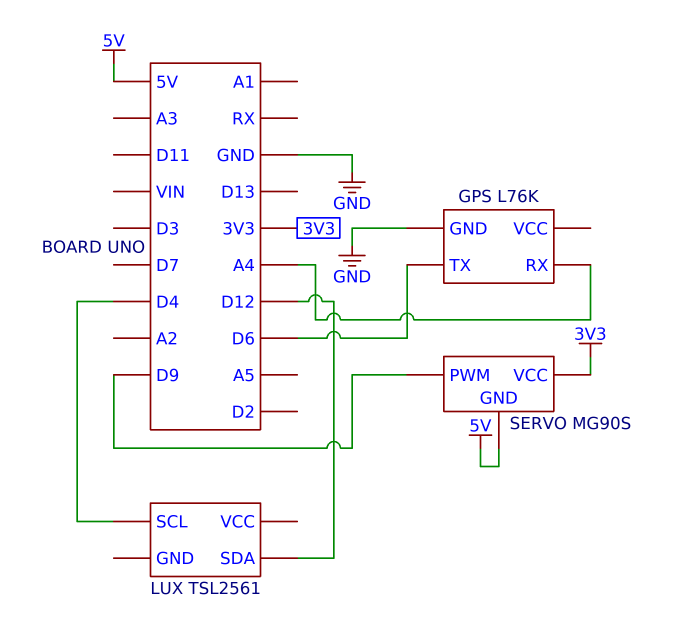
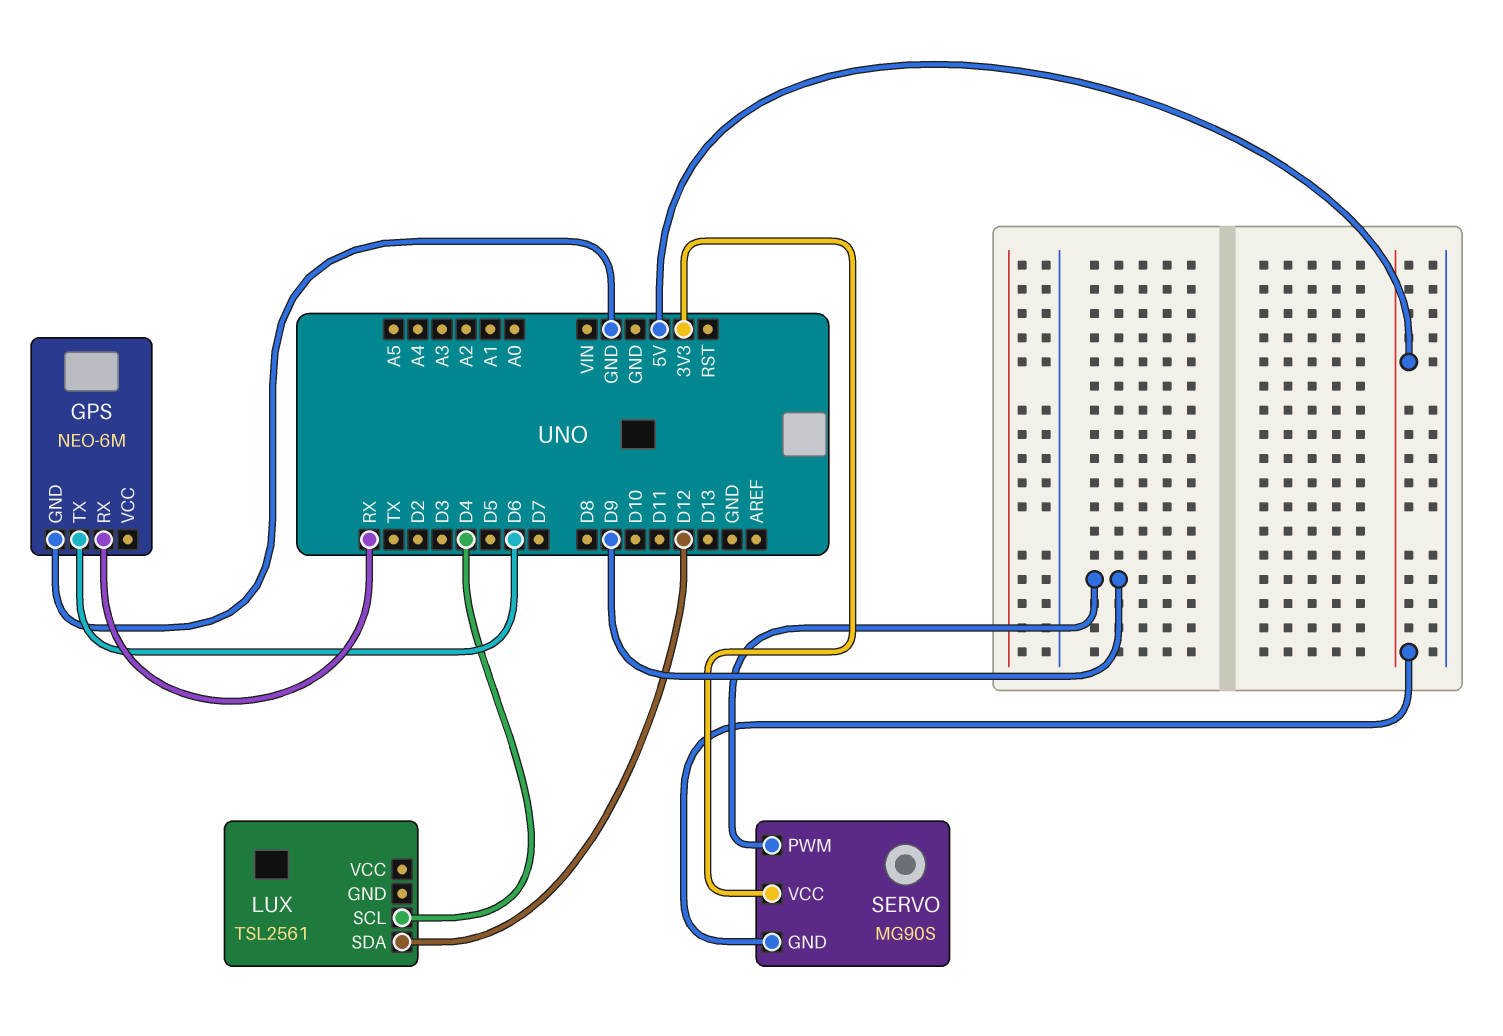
GPS: L76K -> NEO-6M
GPS pin RX: A4 -> RX

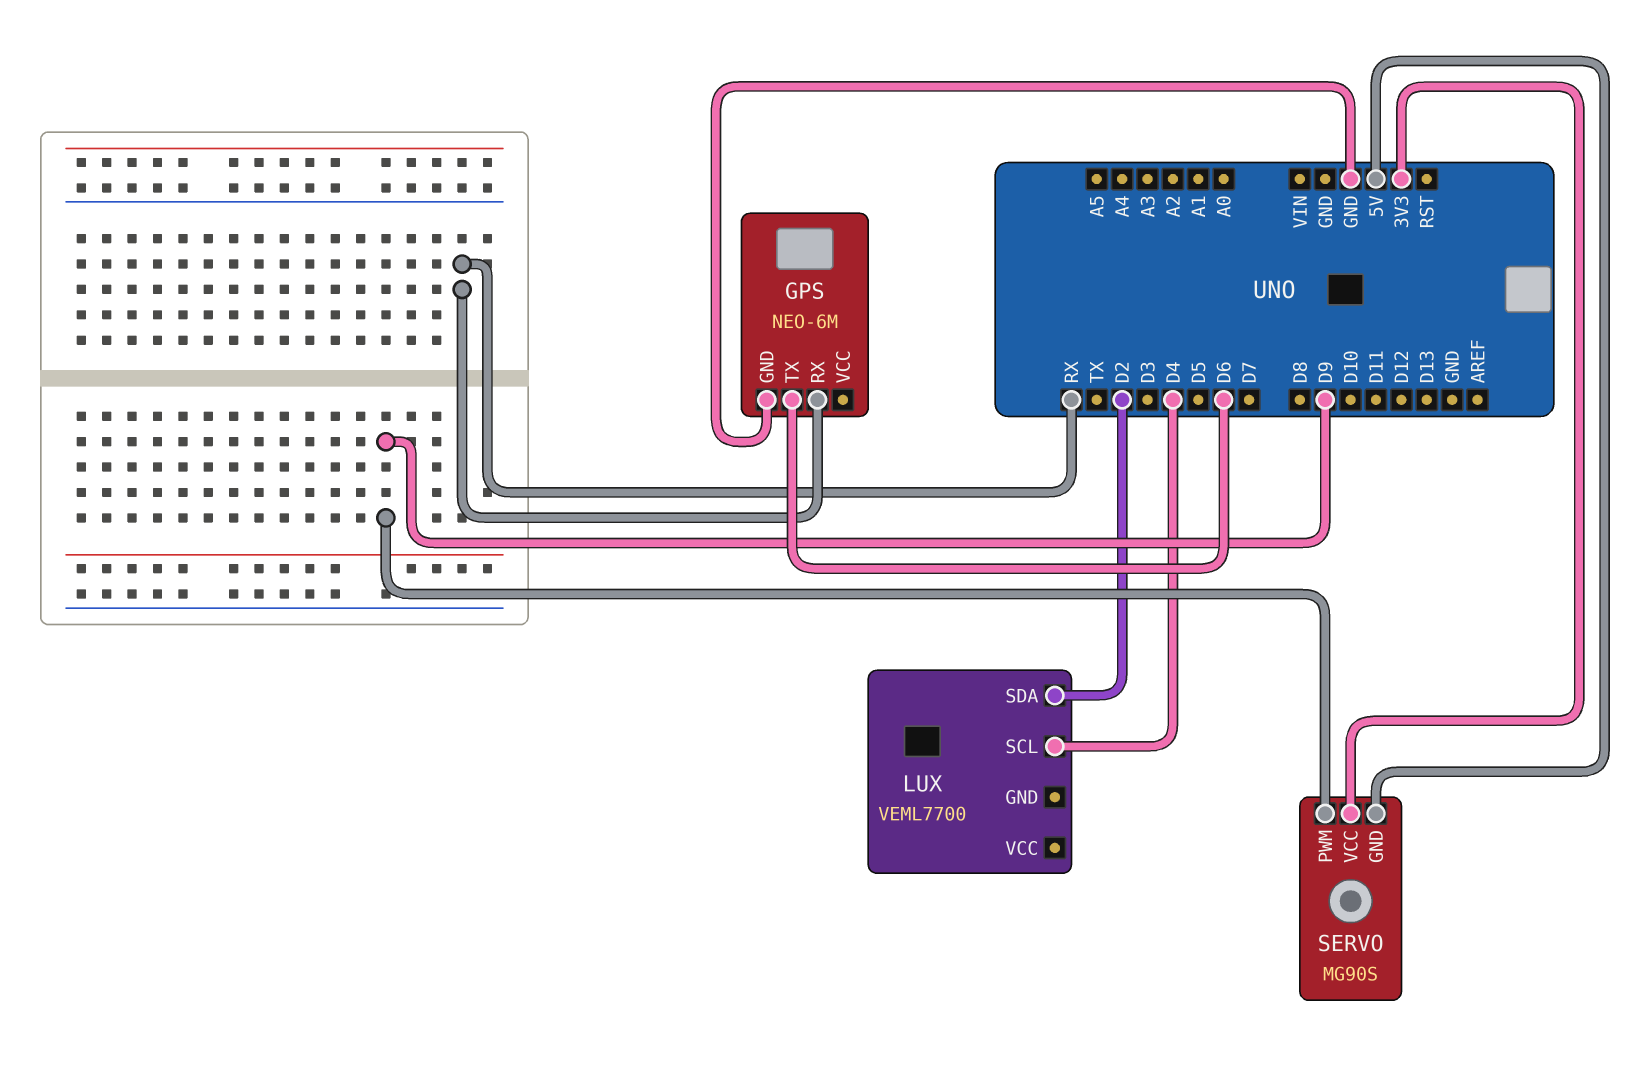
LUX: TSL2561 -> VEML7700
LUX pin SDA: D12 -> D2

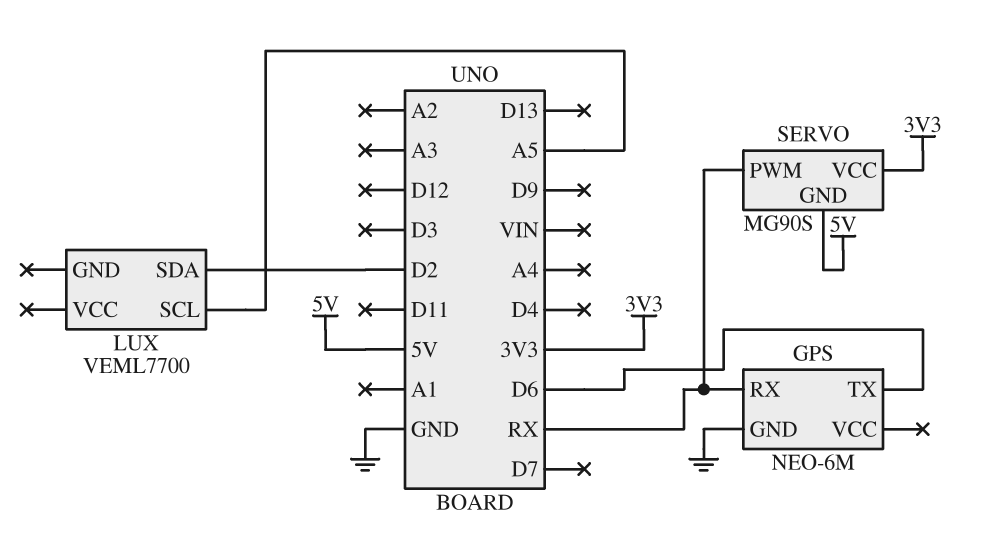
LUX pin SCL: D4 -> A5
SERVO pin PWM: D9 -> RX

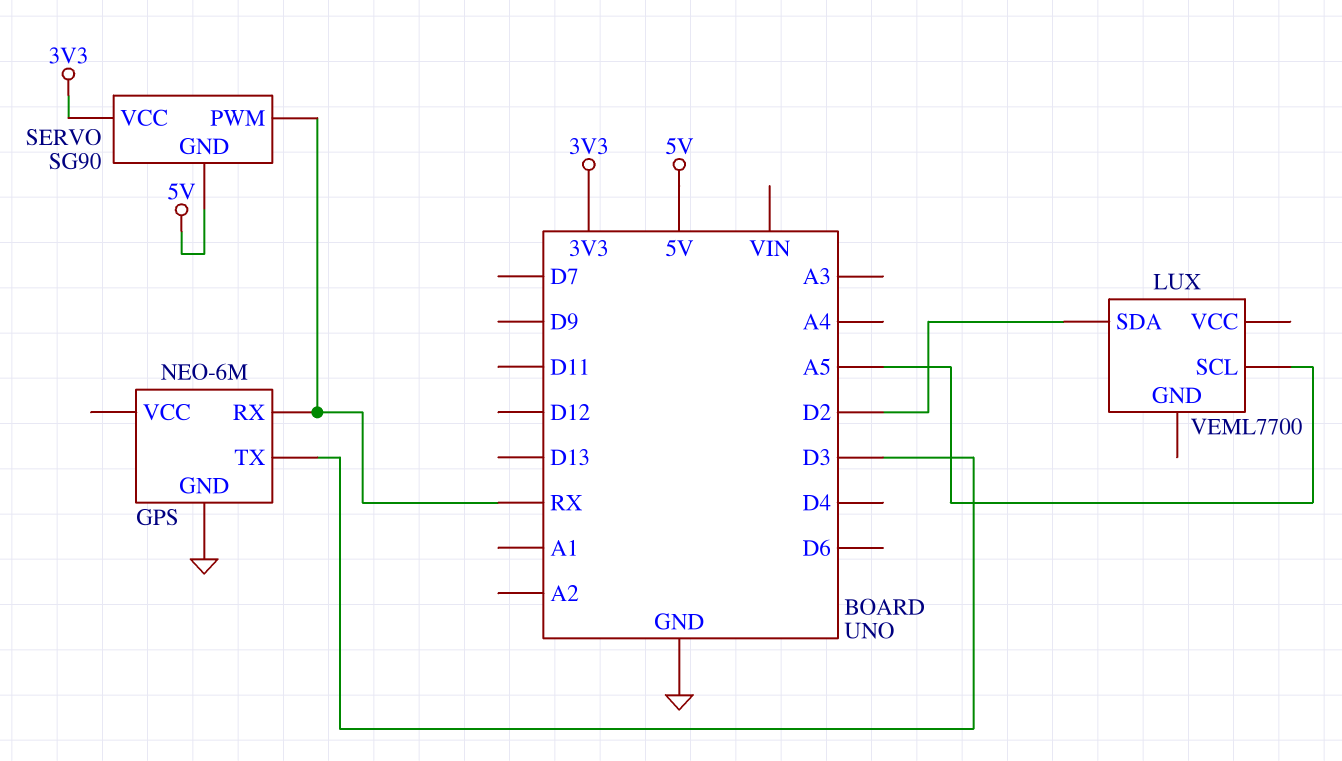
GPS pin TX: D6 -> D3
SERVO: MG90S -> SG90

